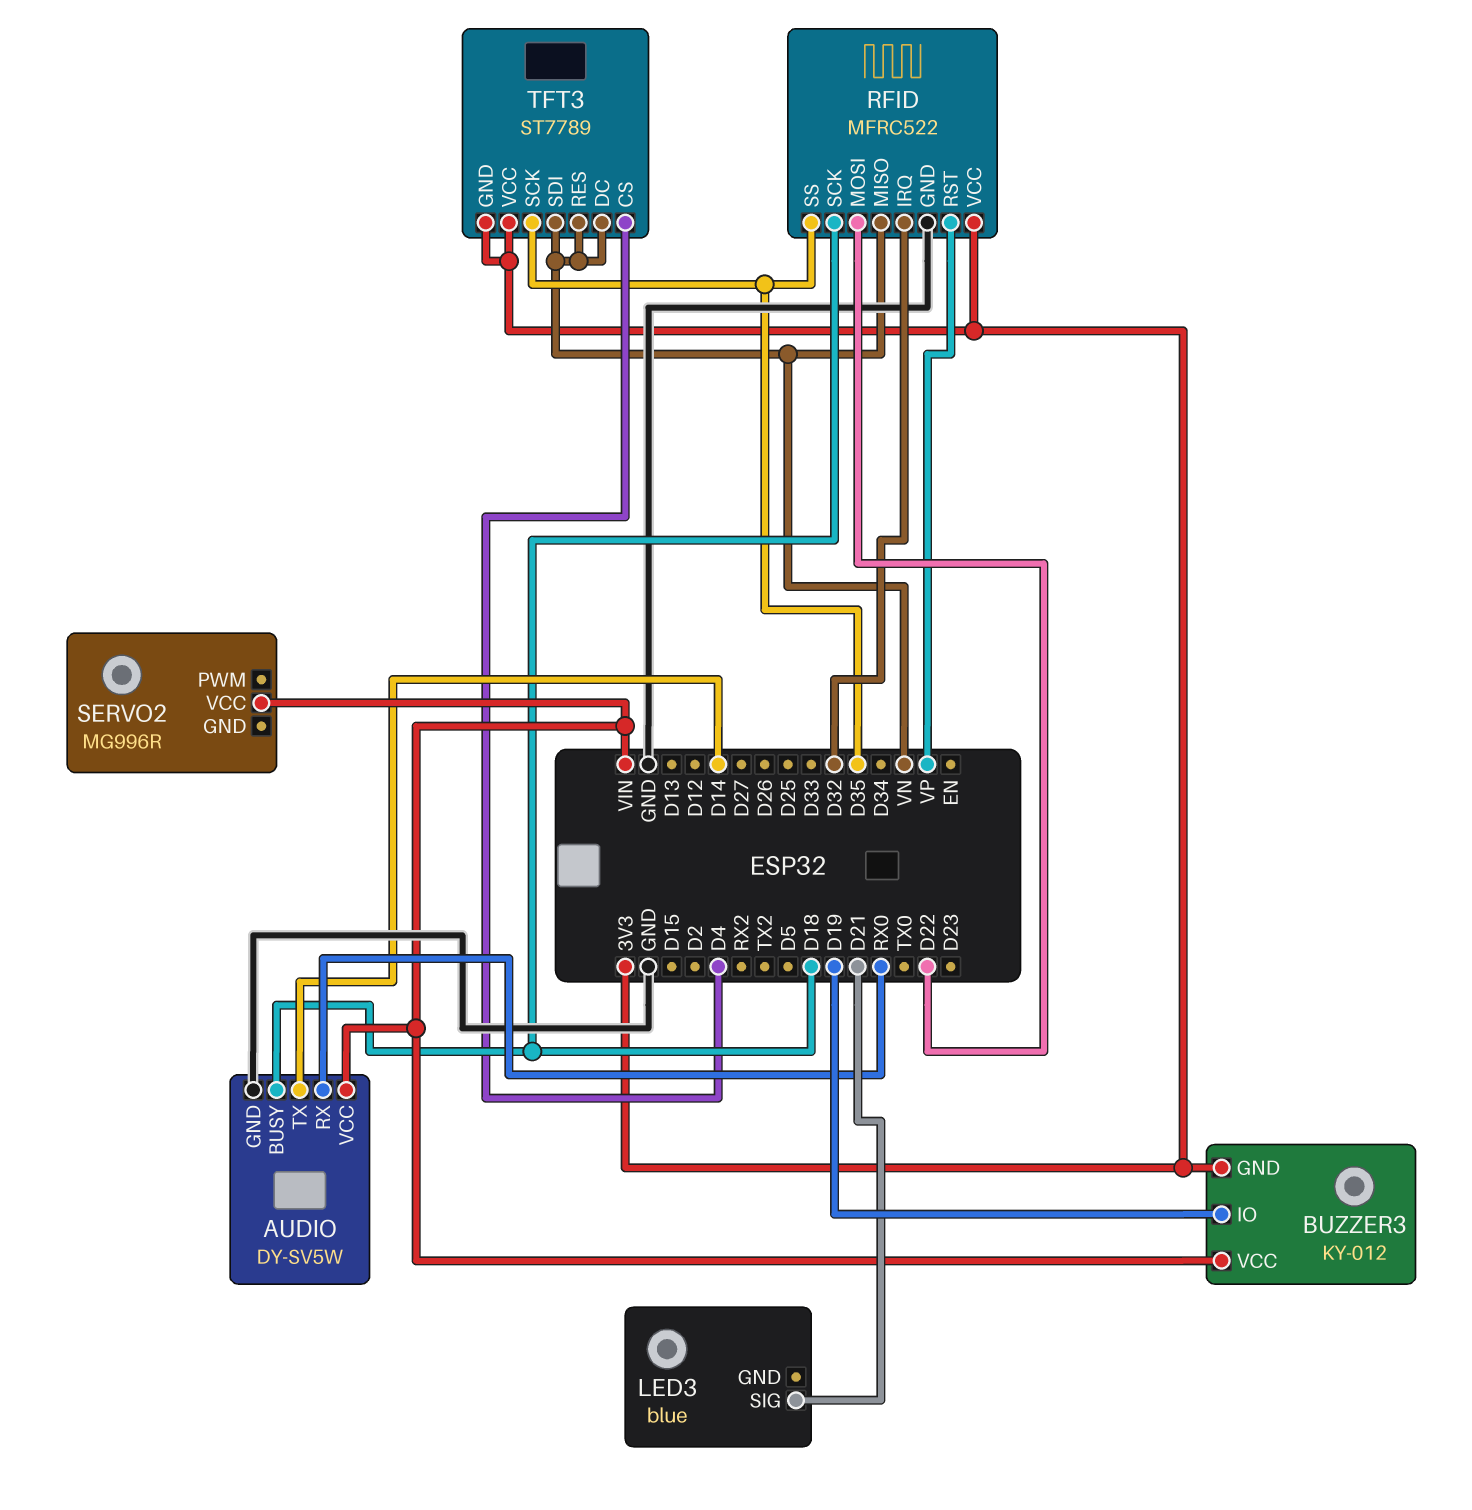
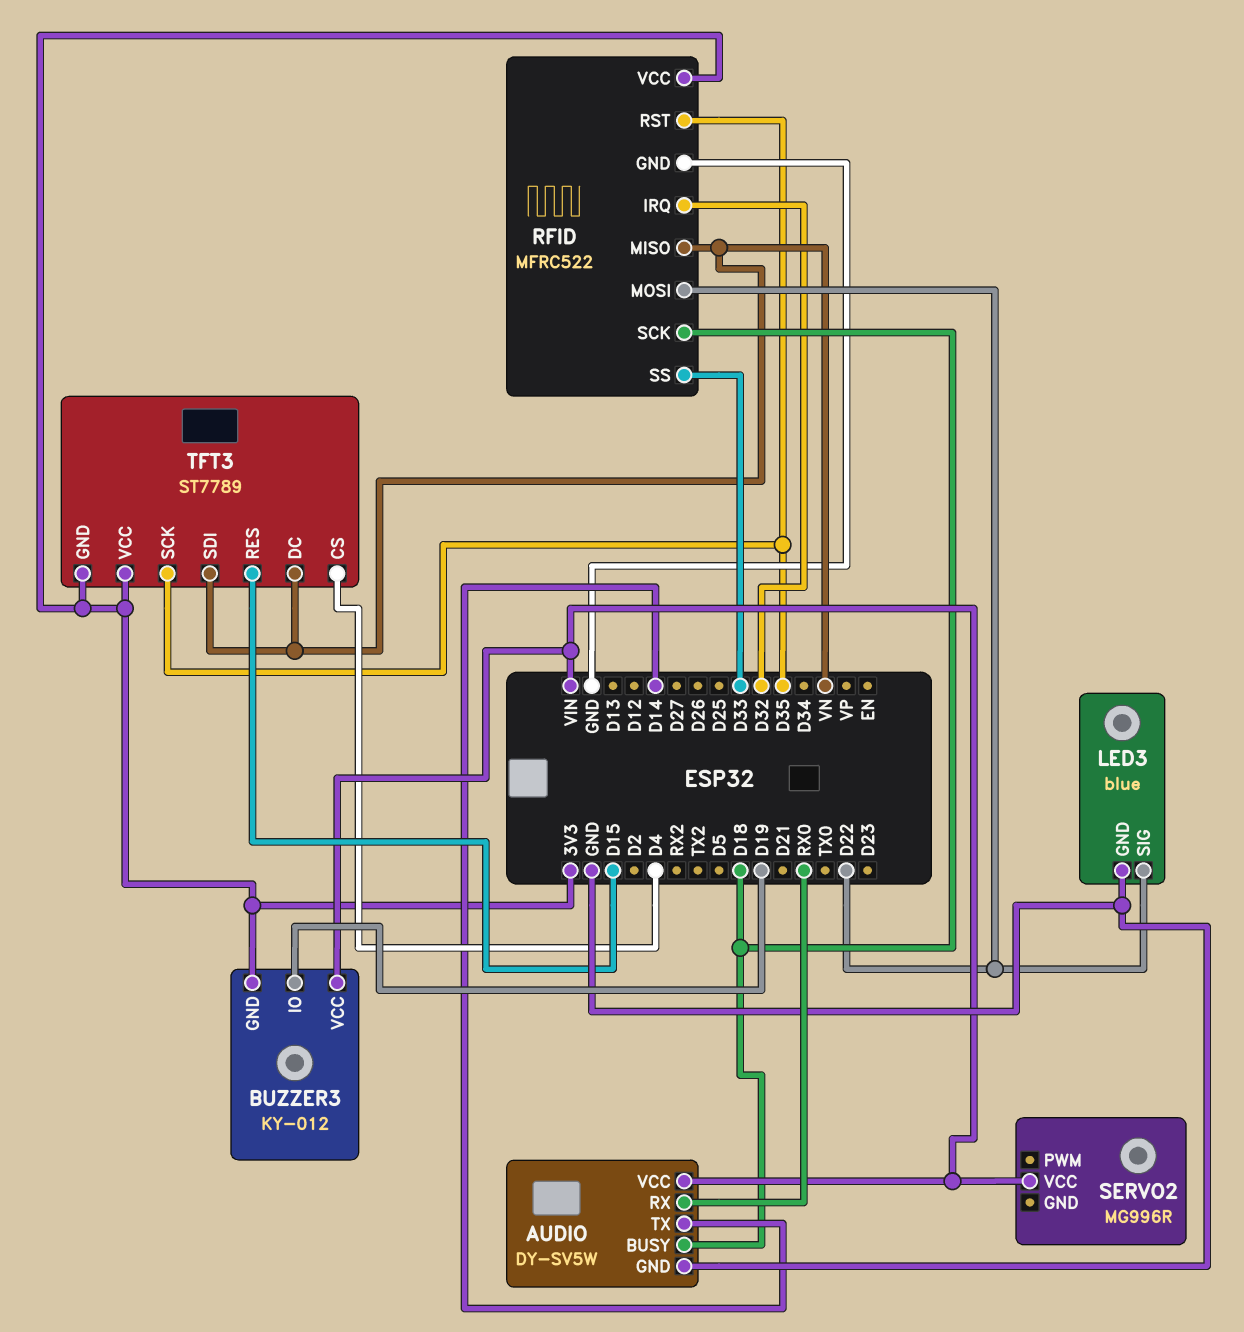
LED3 pin GND: none -> GND
LED3 pin SIG: D21 -> D22
RFID pin RST: VP -> D35
RFID pin SS: D35 -> D33
TFT3 pin RES: VN -> D15

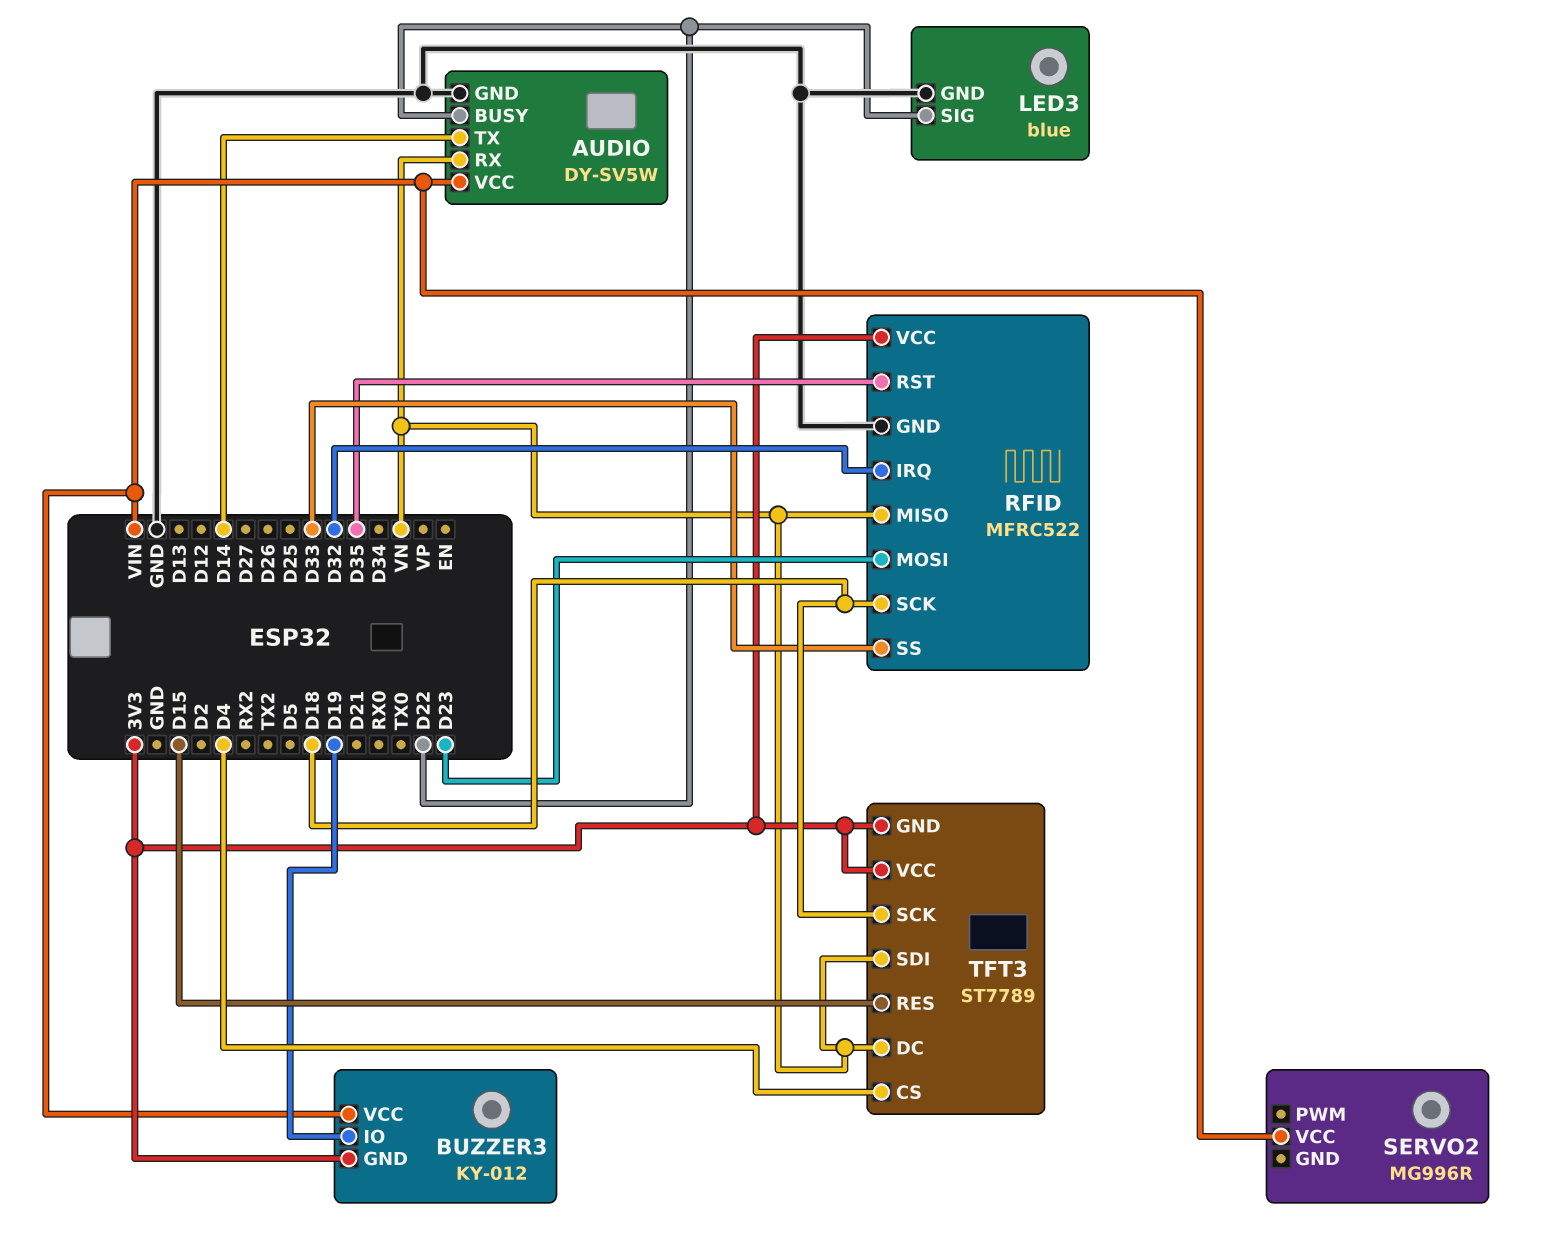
AUDIO pin BUSY: D18 -> D22
AUDIO pin RX: RX0 -> VN
RFID pin MOSI: D22 -> D23
TFT3 pin SCK: D35 -> D18

